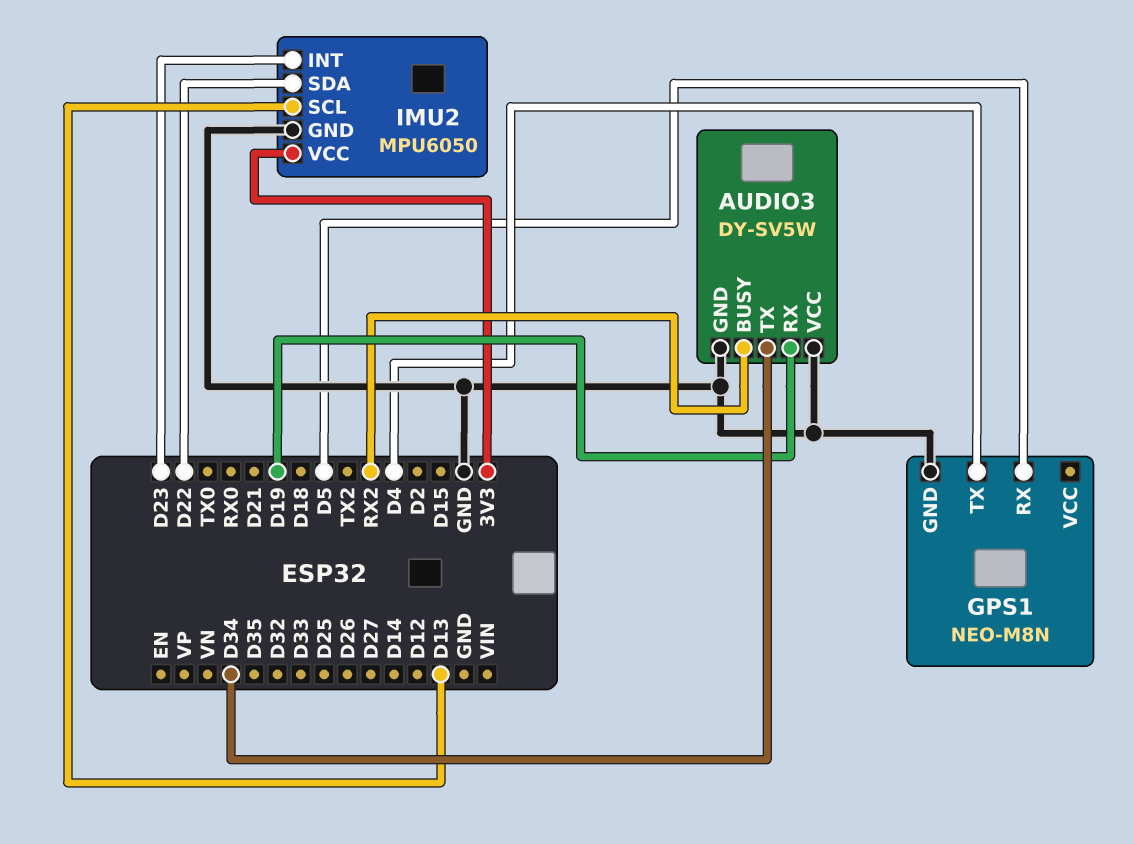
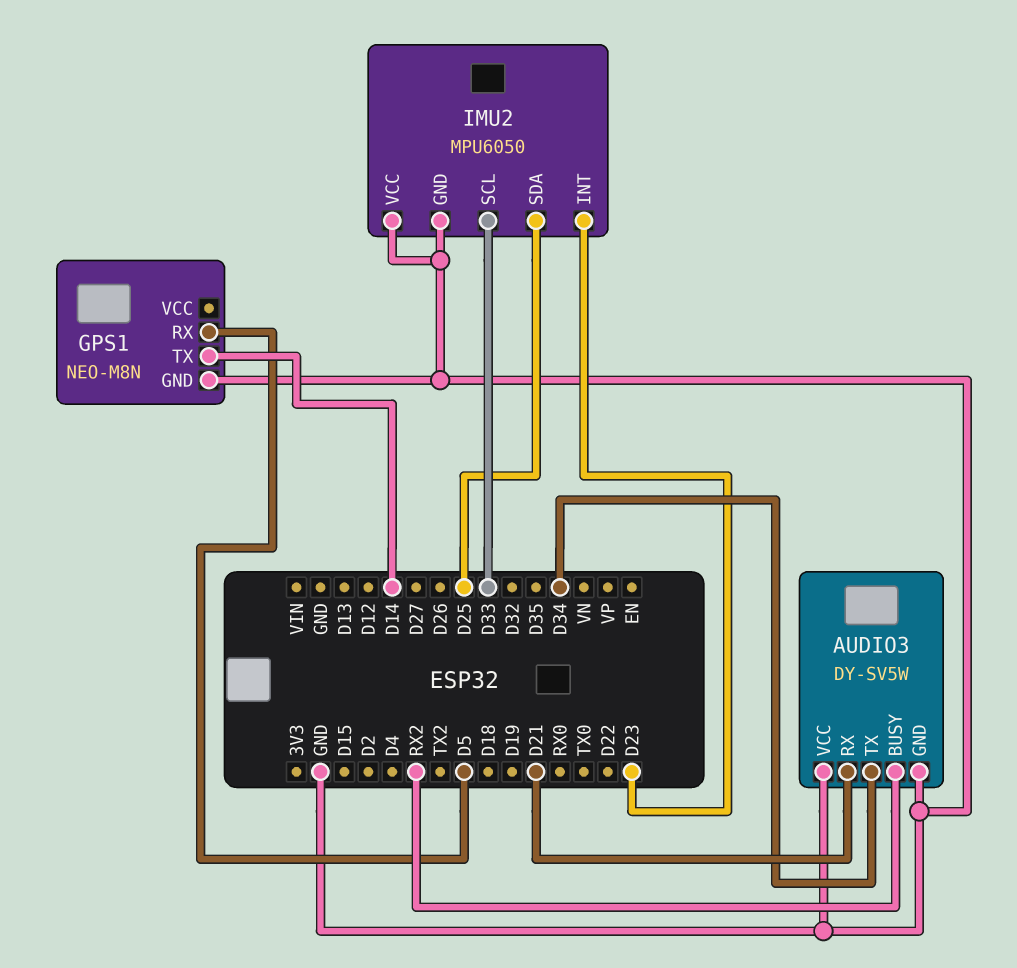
AUDIO3 pin RX: D19 -> D21
GPS1 pin TX: D4 -> D14
IMU2 pin SCL: D13 -> D33
IMU2 pin SDA: D22 -> D25
IMU2 pin VCC: 3V3 -> GND

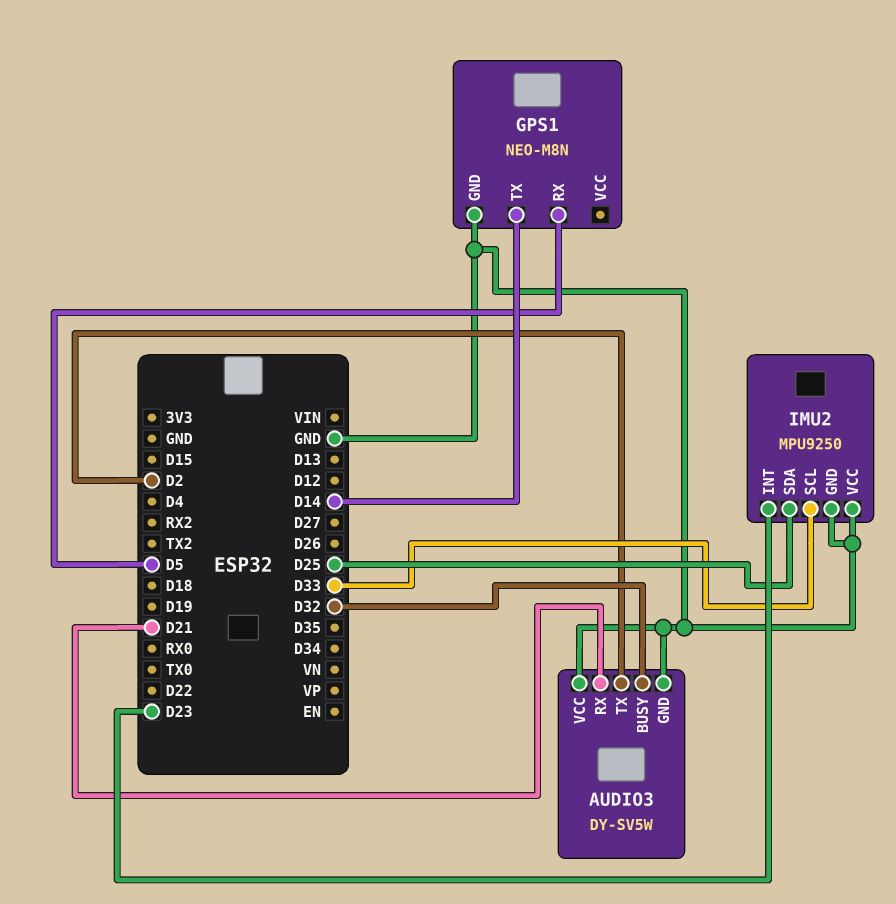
AUDIO3 pin BUSY: RX2 -> D32
AUDIO3 pin TX: D34 -> D2
IMU2: MPU6050 -> MPU9250

